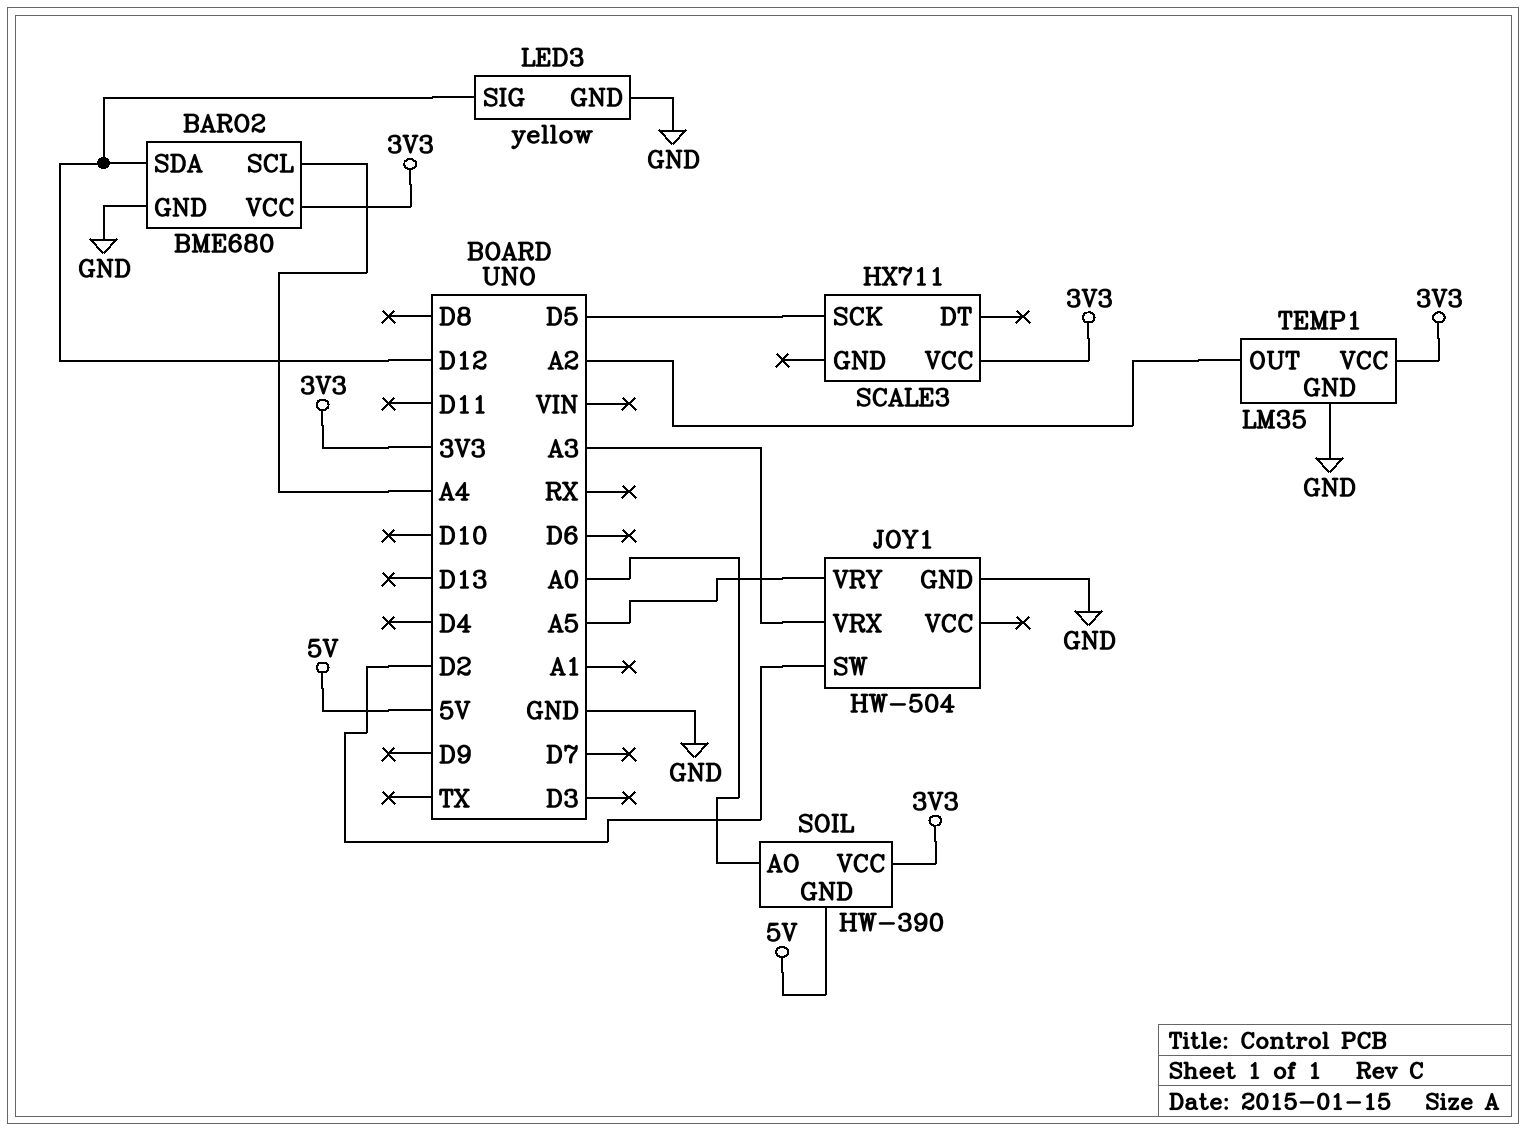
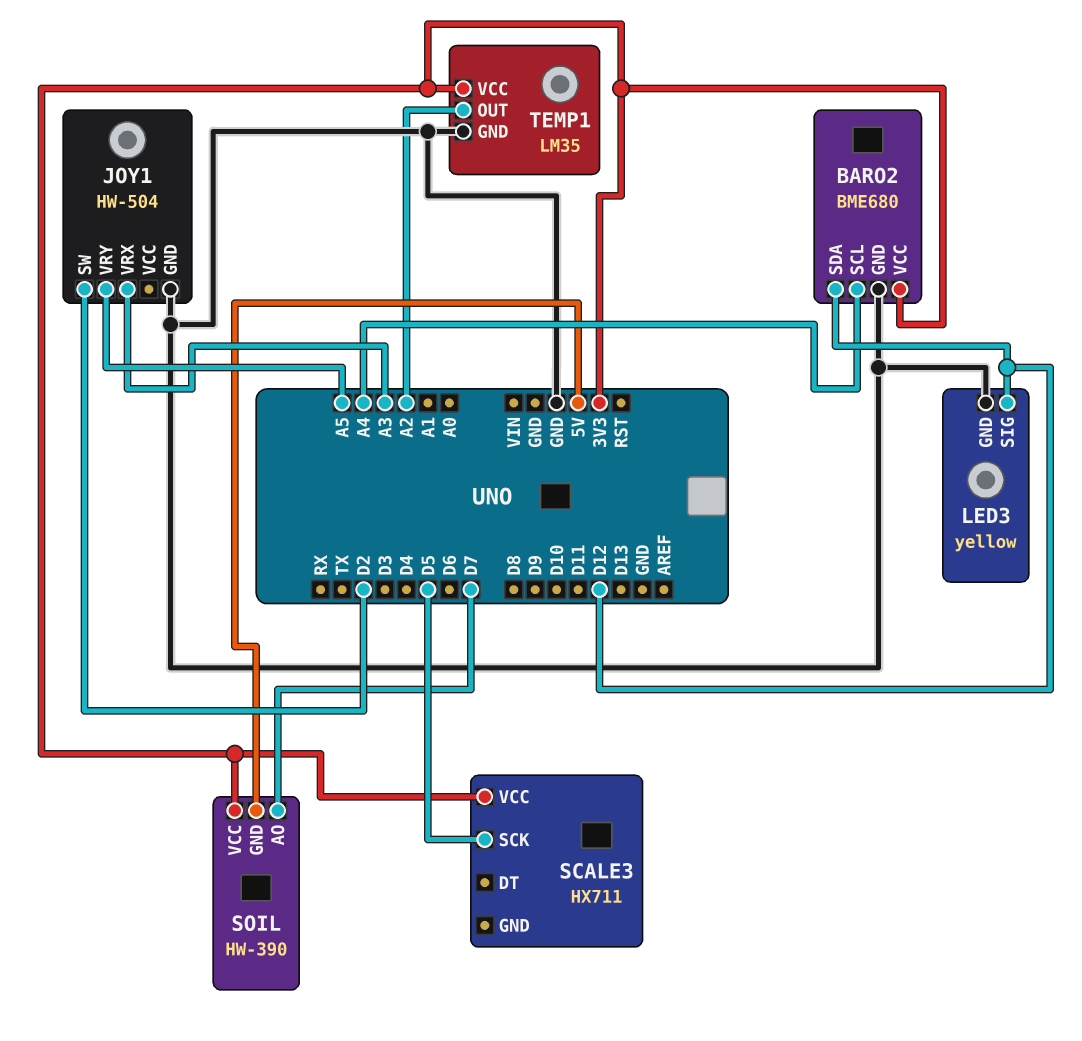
SOIL pin AO: A0 -> D7

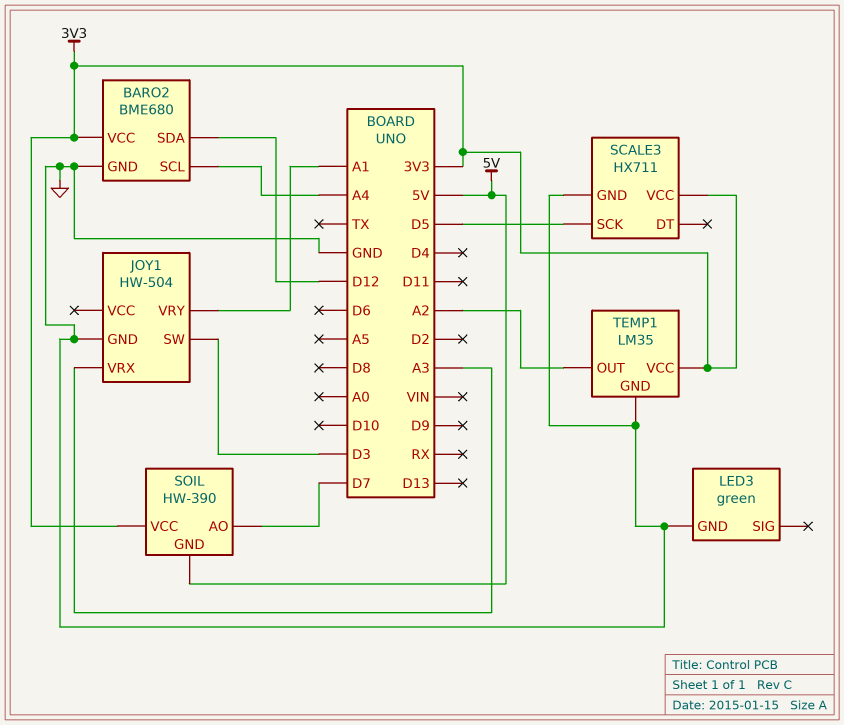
JOY1 pin SW: D2 -> D3
JOY1 pin VRY: A5 -> A1
LED3: yellow -> green
LED3 pin SIG: D12 -> none
SCALE3 pin GND: none -> GND

